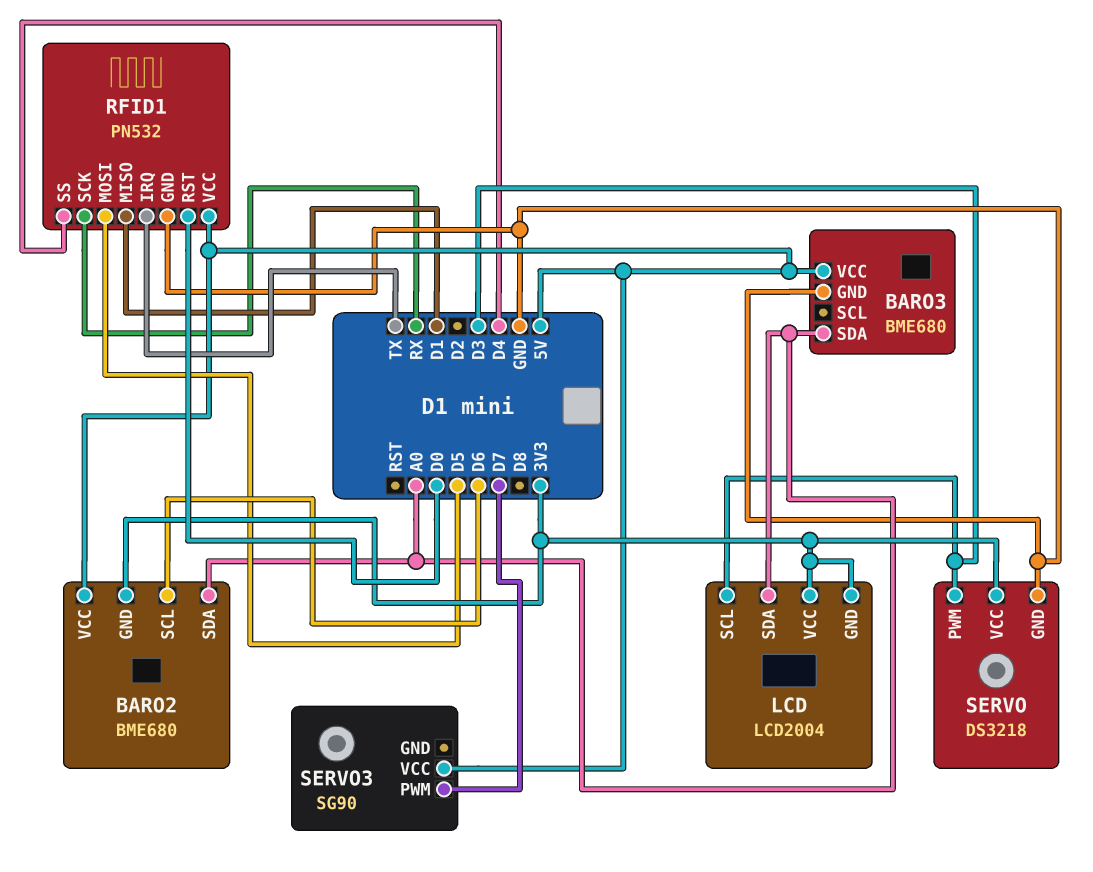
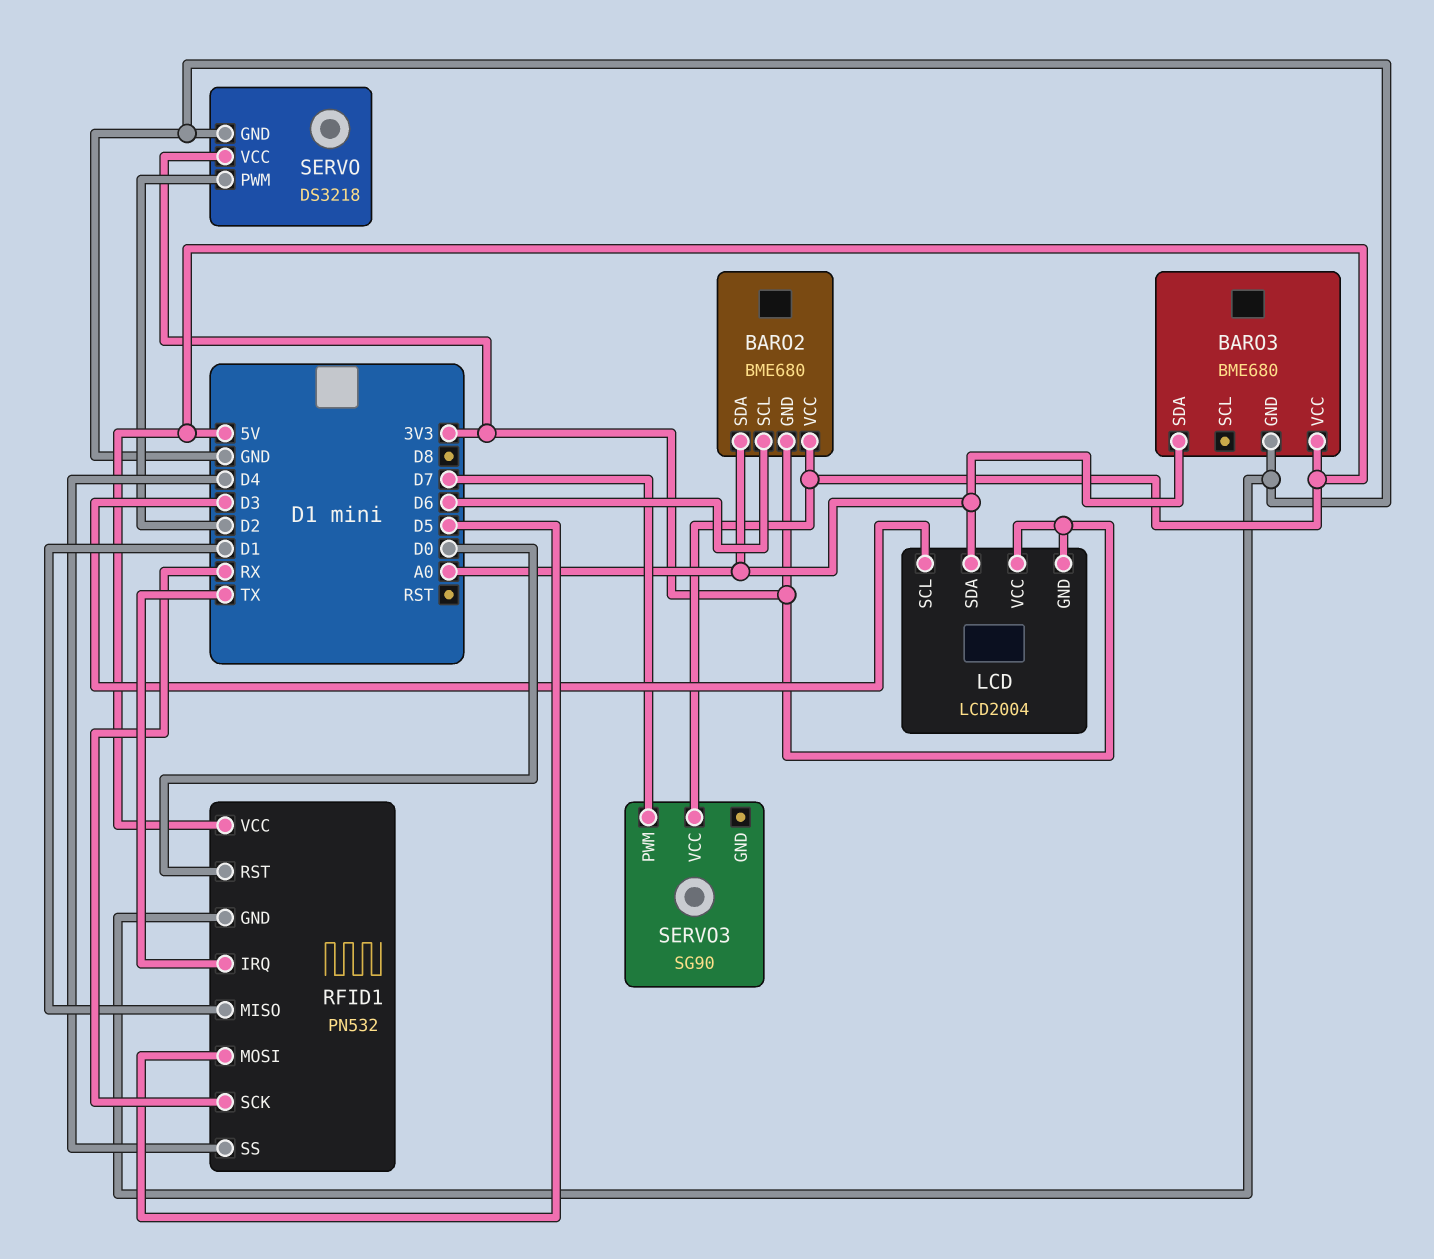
SERVO pin PWM: D3 -> D2

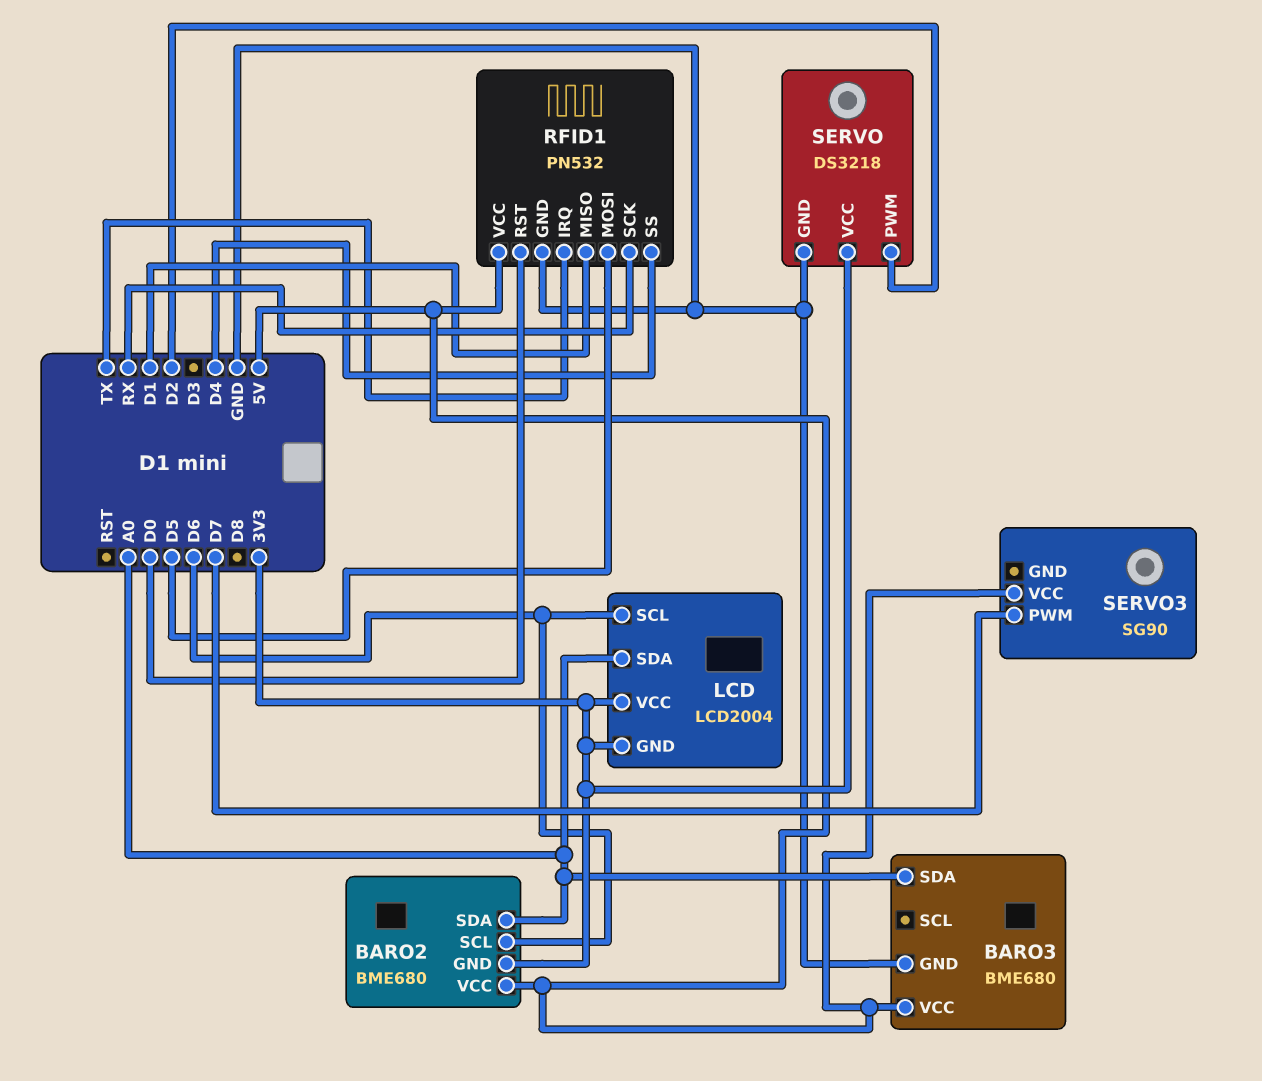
LCD pin SCL: D3 -> D6

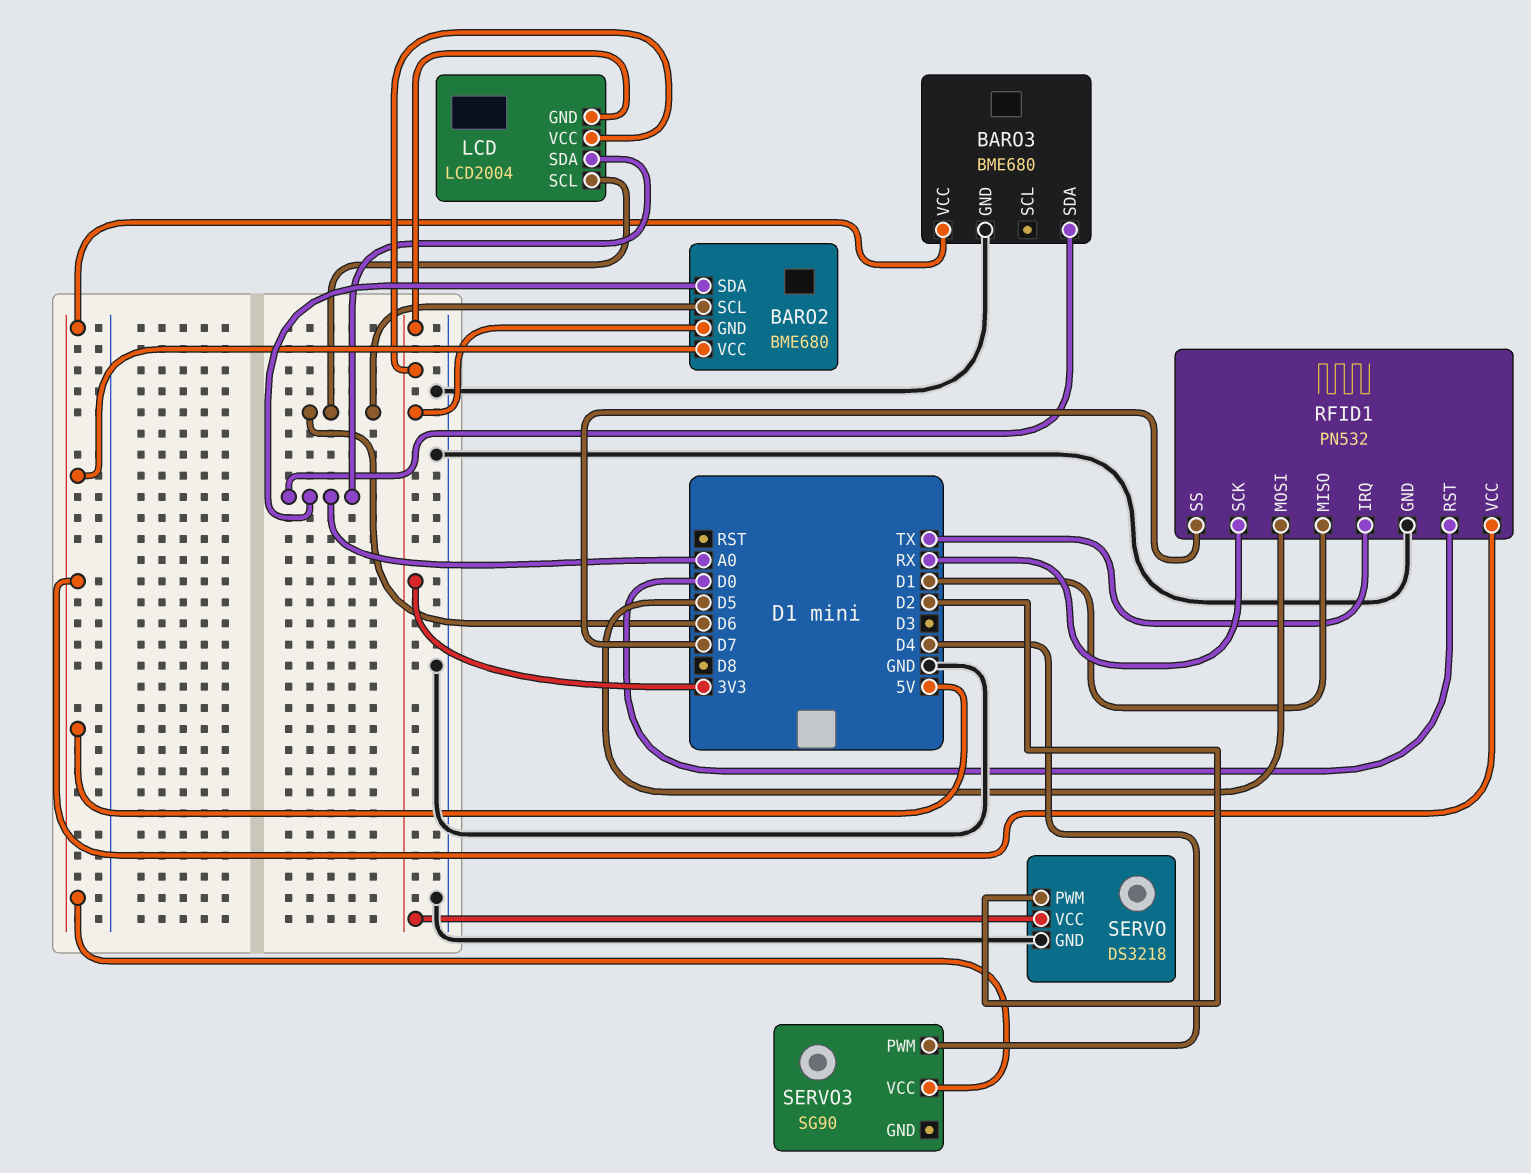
RFID1 pin SS: D4 -> D7
SERVO3 pin PWM: D7 -> D4

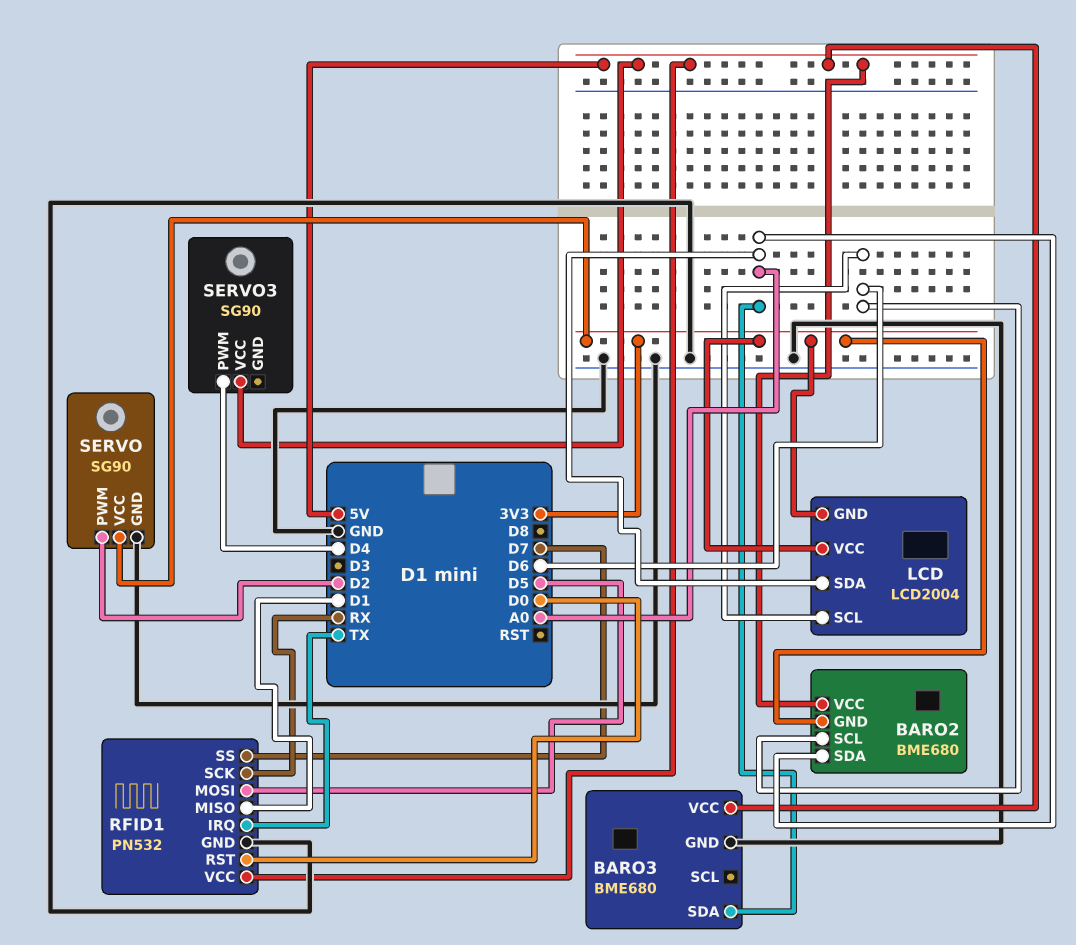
SERVO: DS3218 -> SG90

